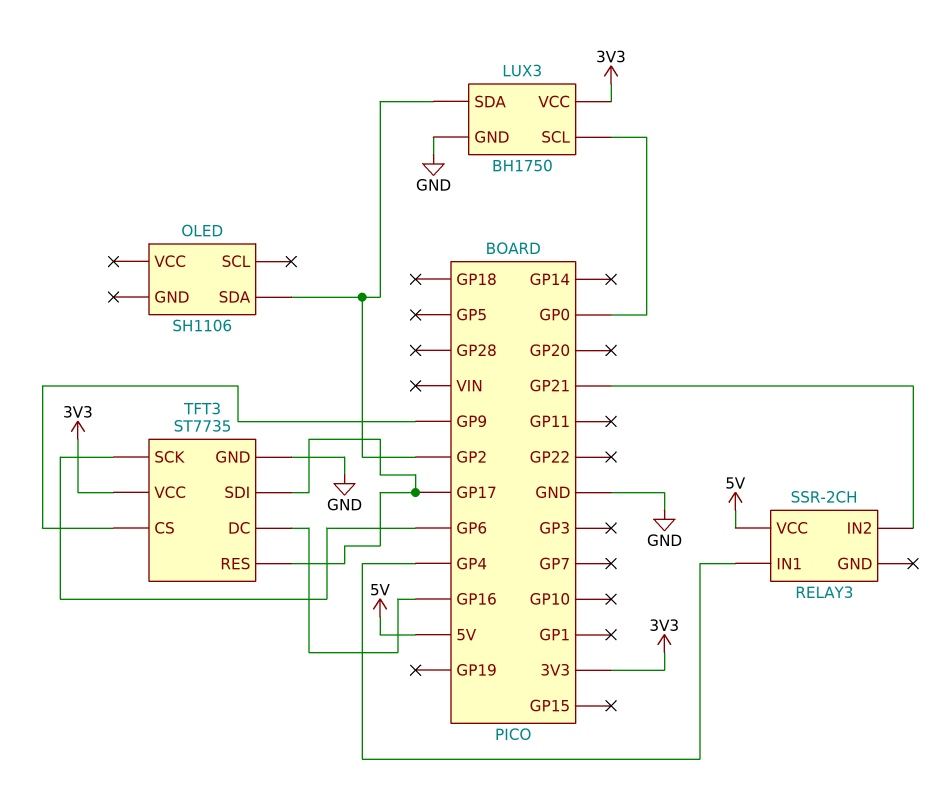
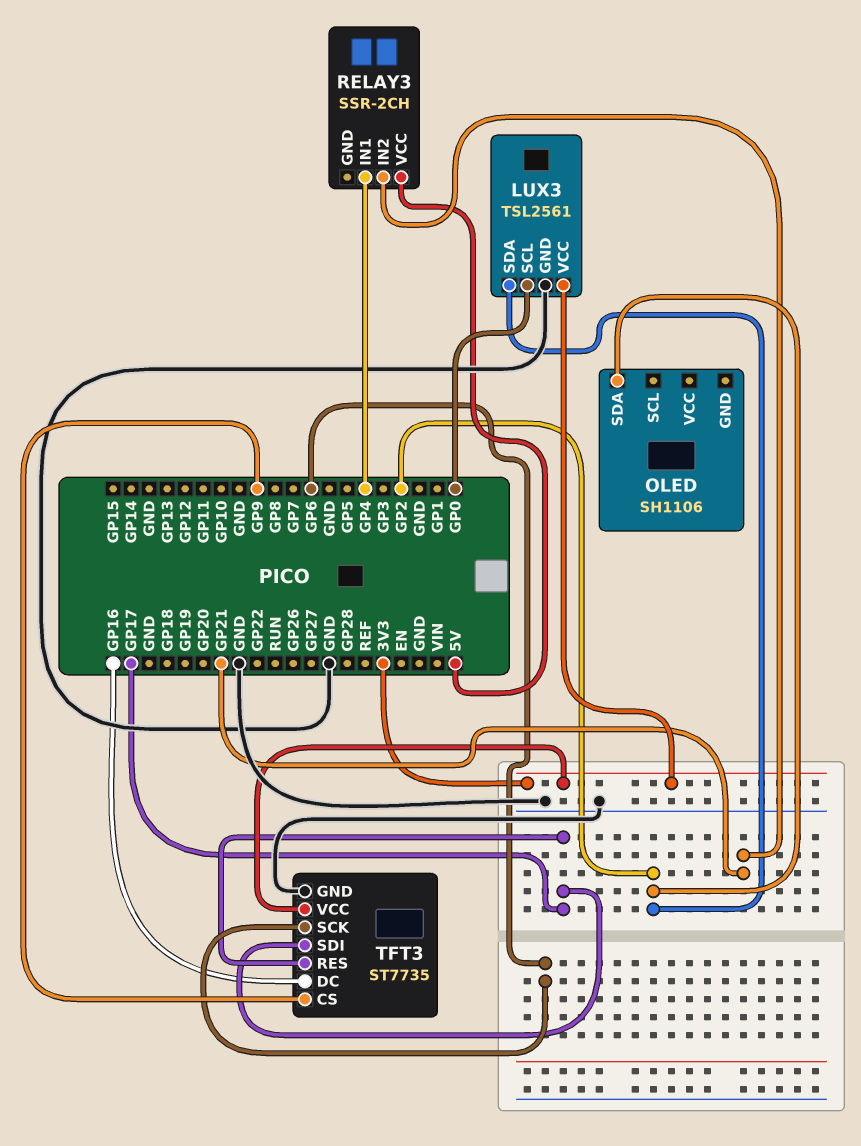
LUX3: BH1750 -> TSL2561

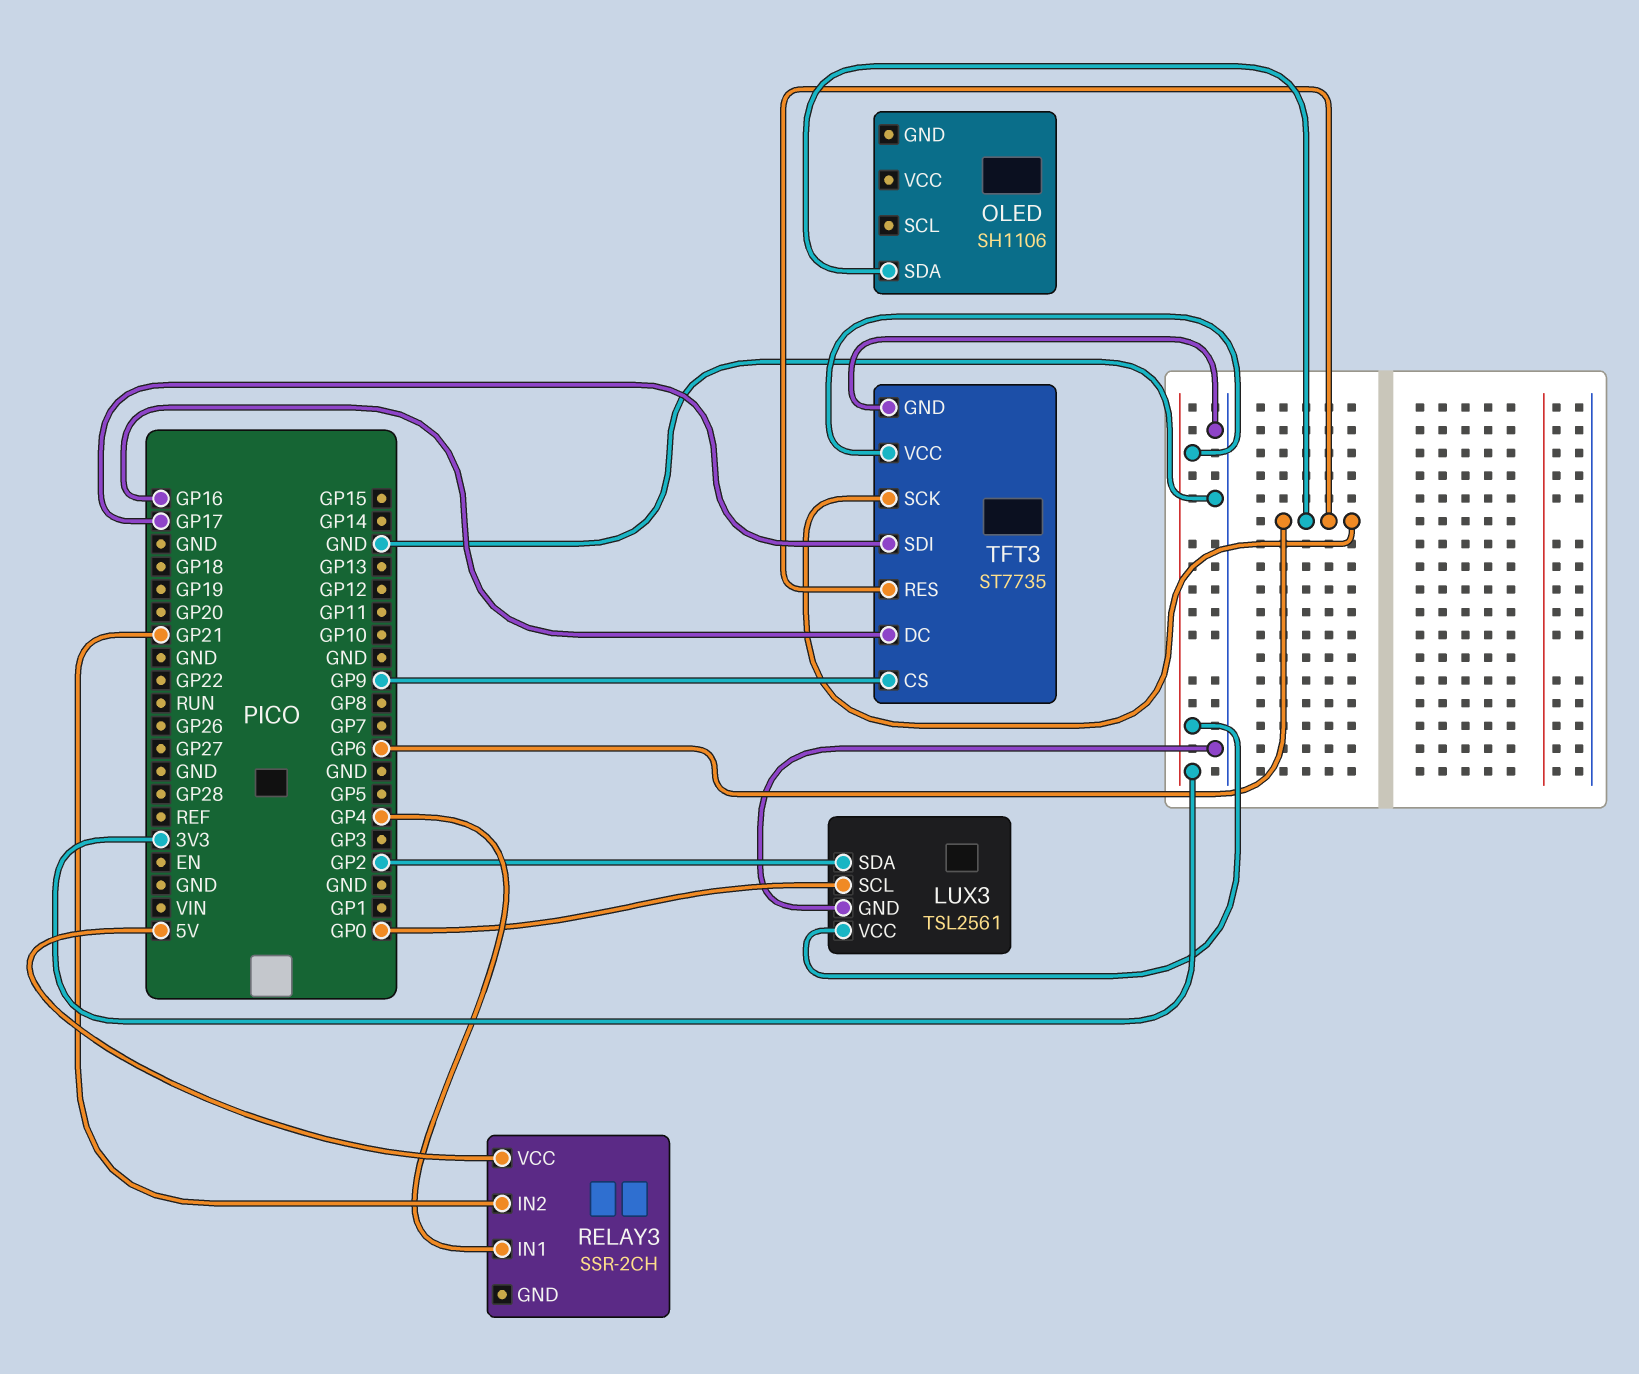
OLED pin SDA: GP2 -> GP6
TFT3 pin RES: GP17 -> GP6

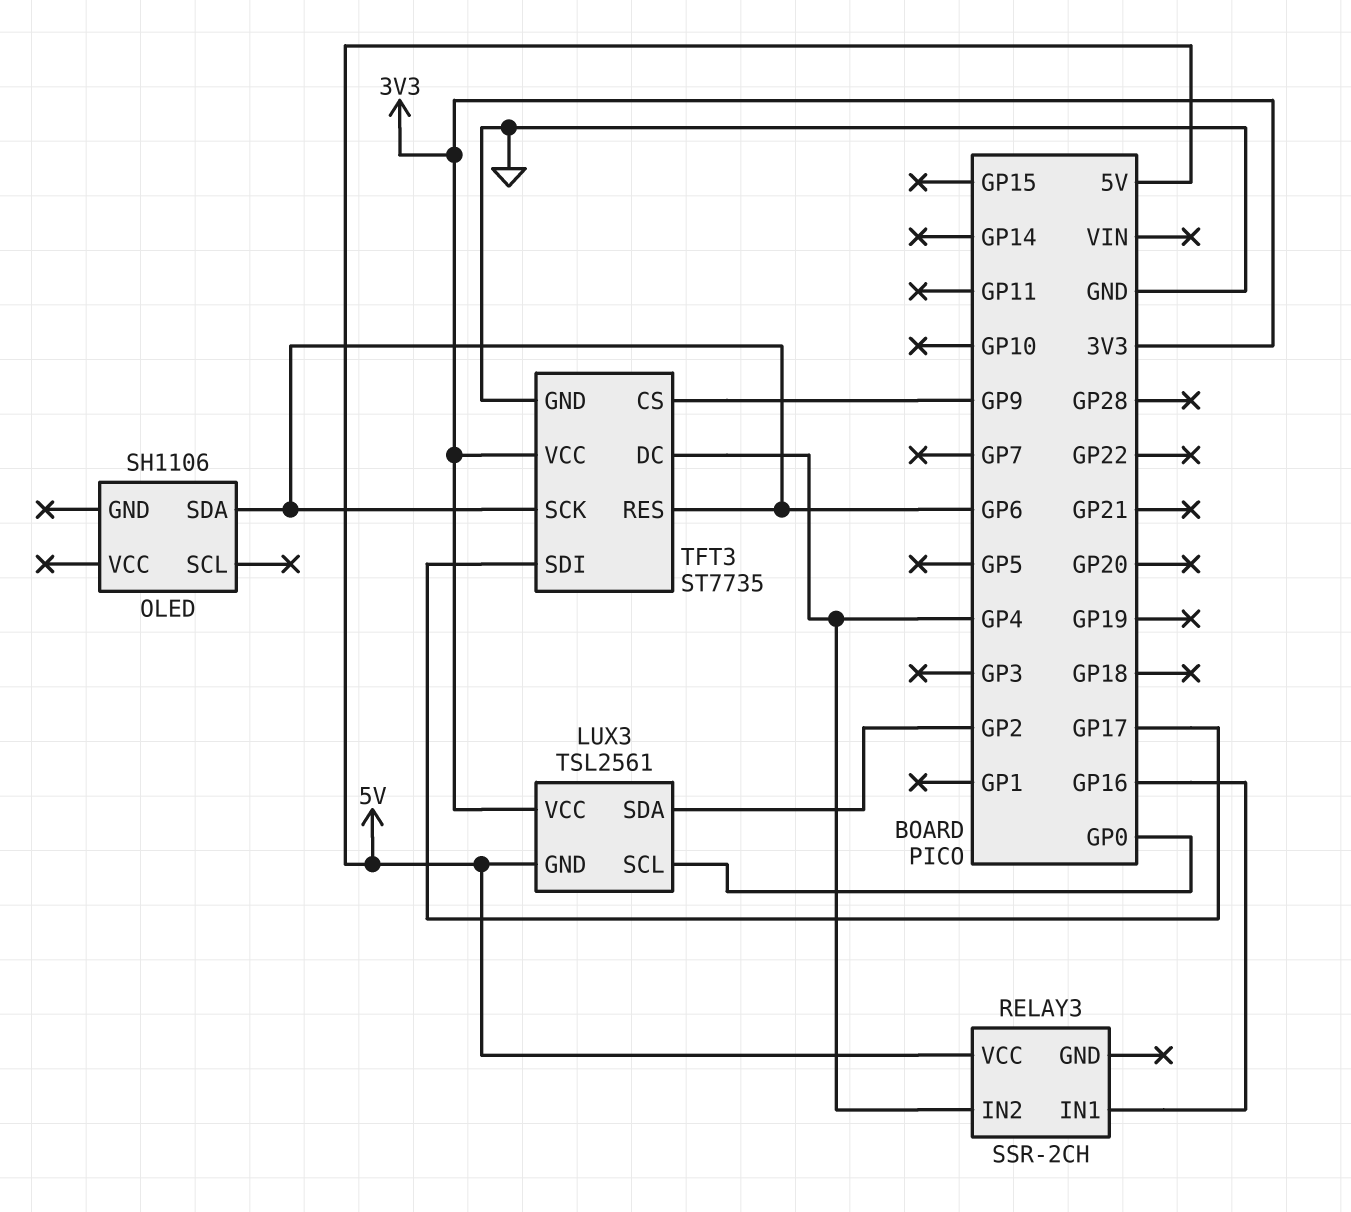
LUX3 pin GND: GND -> 5V
RELAY3 pin IN1: GP4 -> GP16
RELAY3 pin IN2: GP21 -> GP4
TFT3 pin DC: GP16 -> GP4

